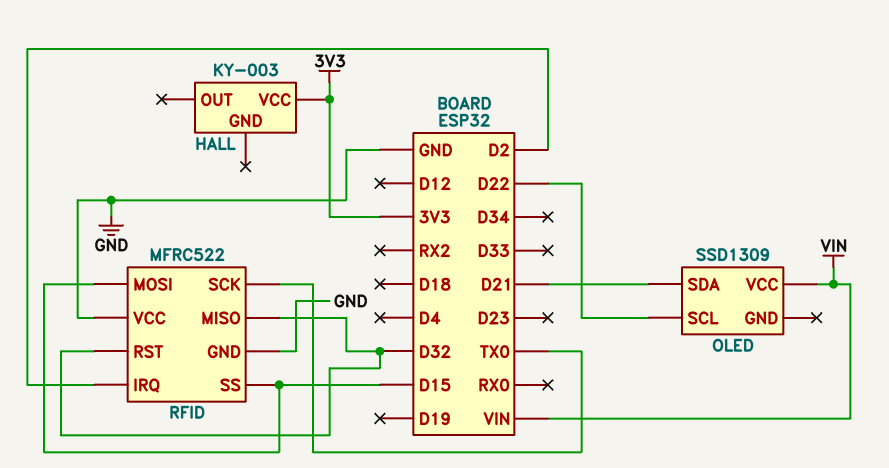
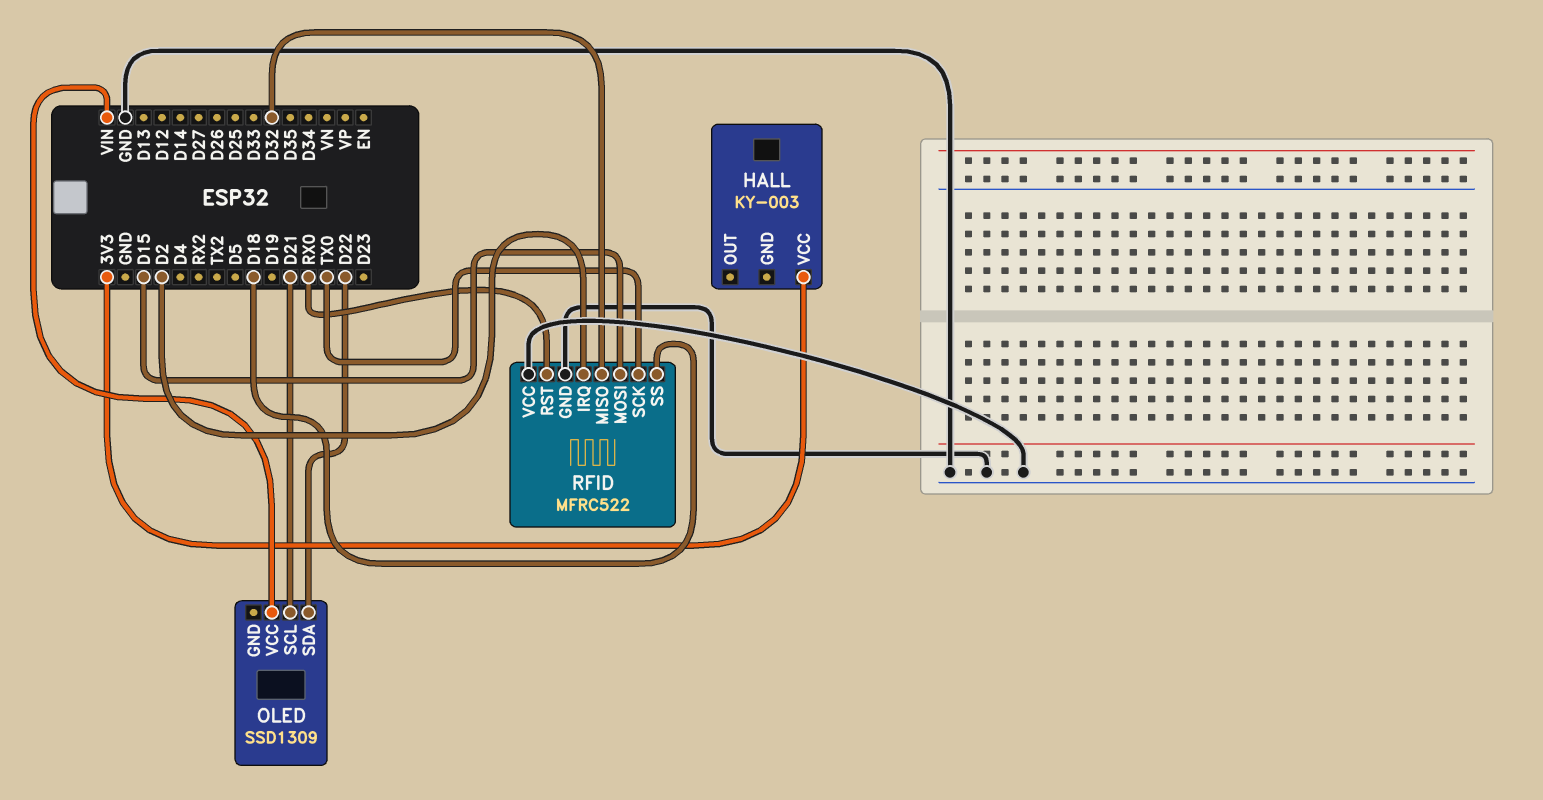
OLED pin SCL: D22 -> D21
OLED pin SDA: D21 -> D22
RFID pin RST: D32 -> RX0
RFID pin SS: D15 -> D18

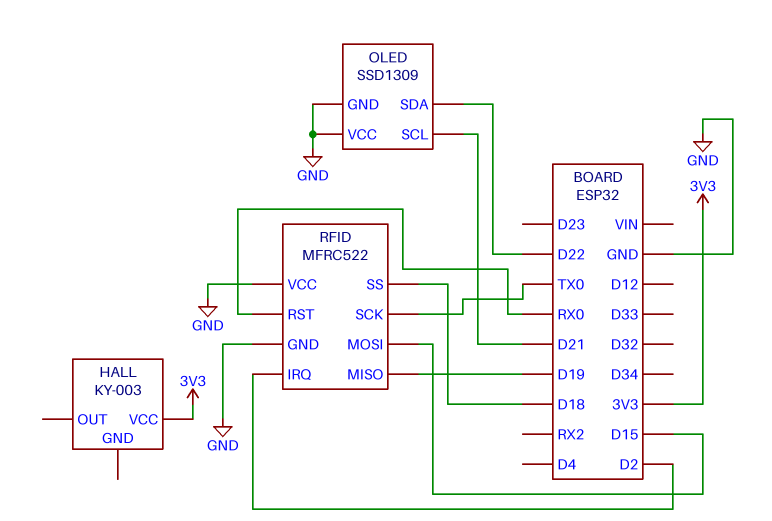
OLED pin GND: none -> GND
OLED pin VCC: VIN -> GND
RFID pin MISO: D32 -> D19

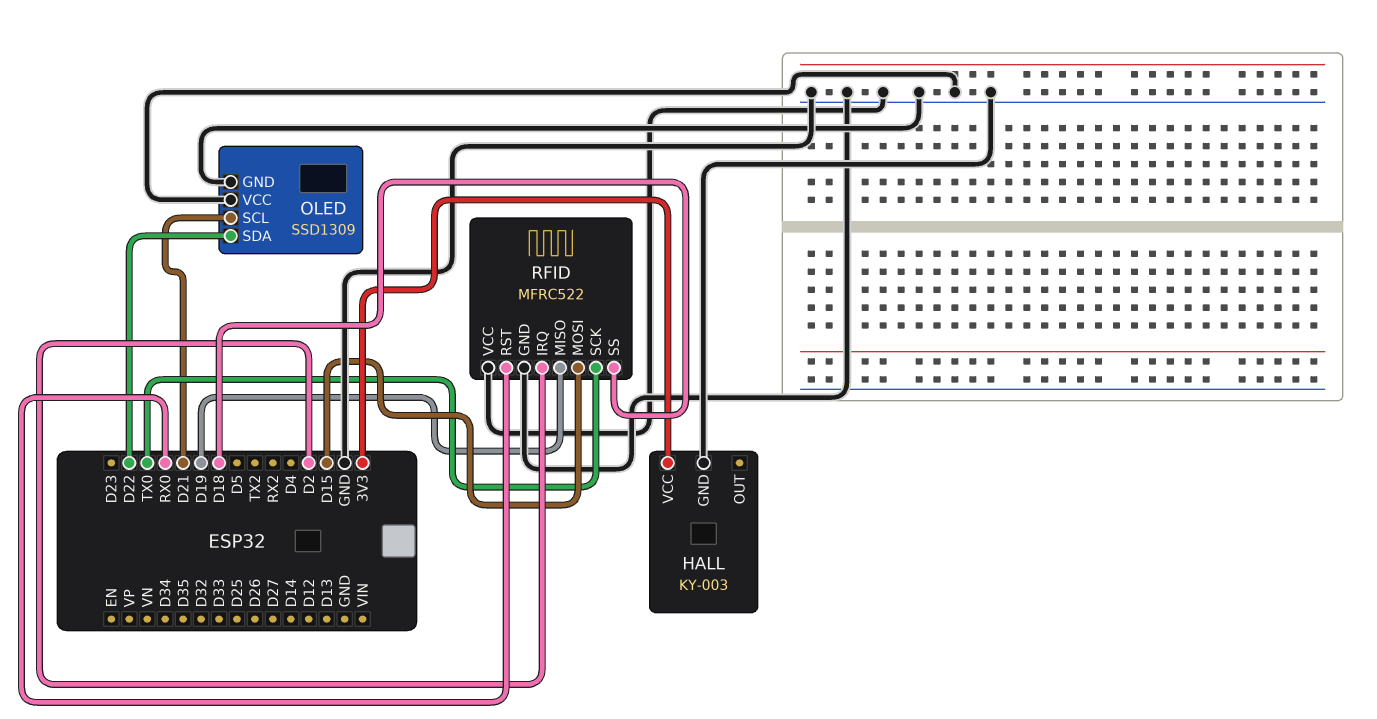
HALL pin GND: none -> GND

